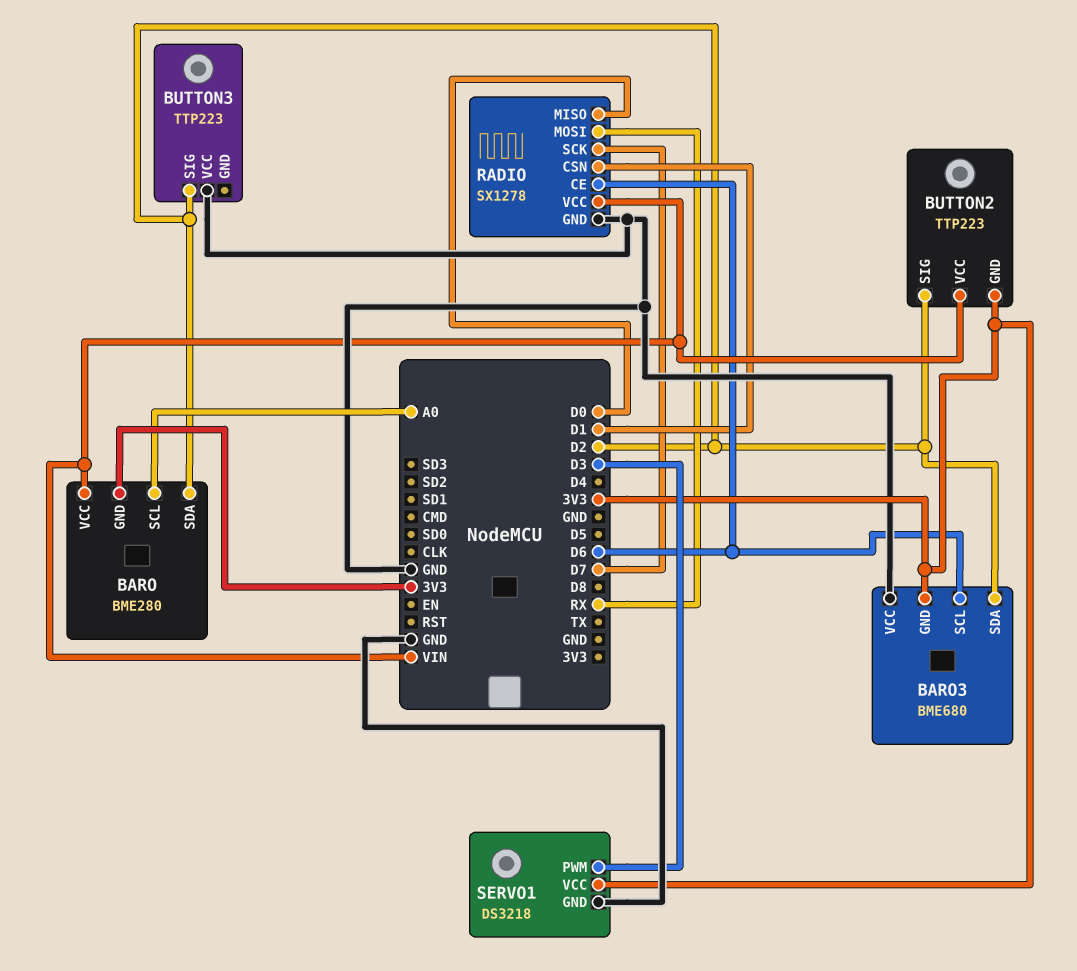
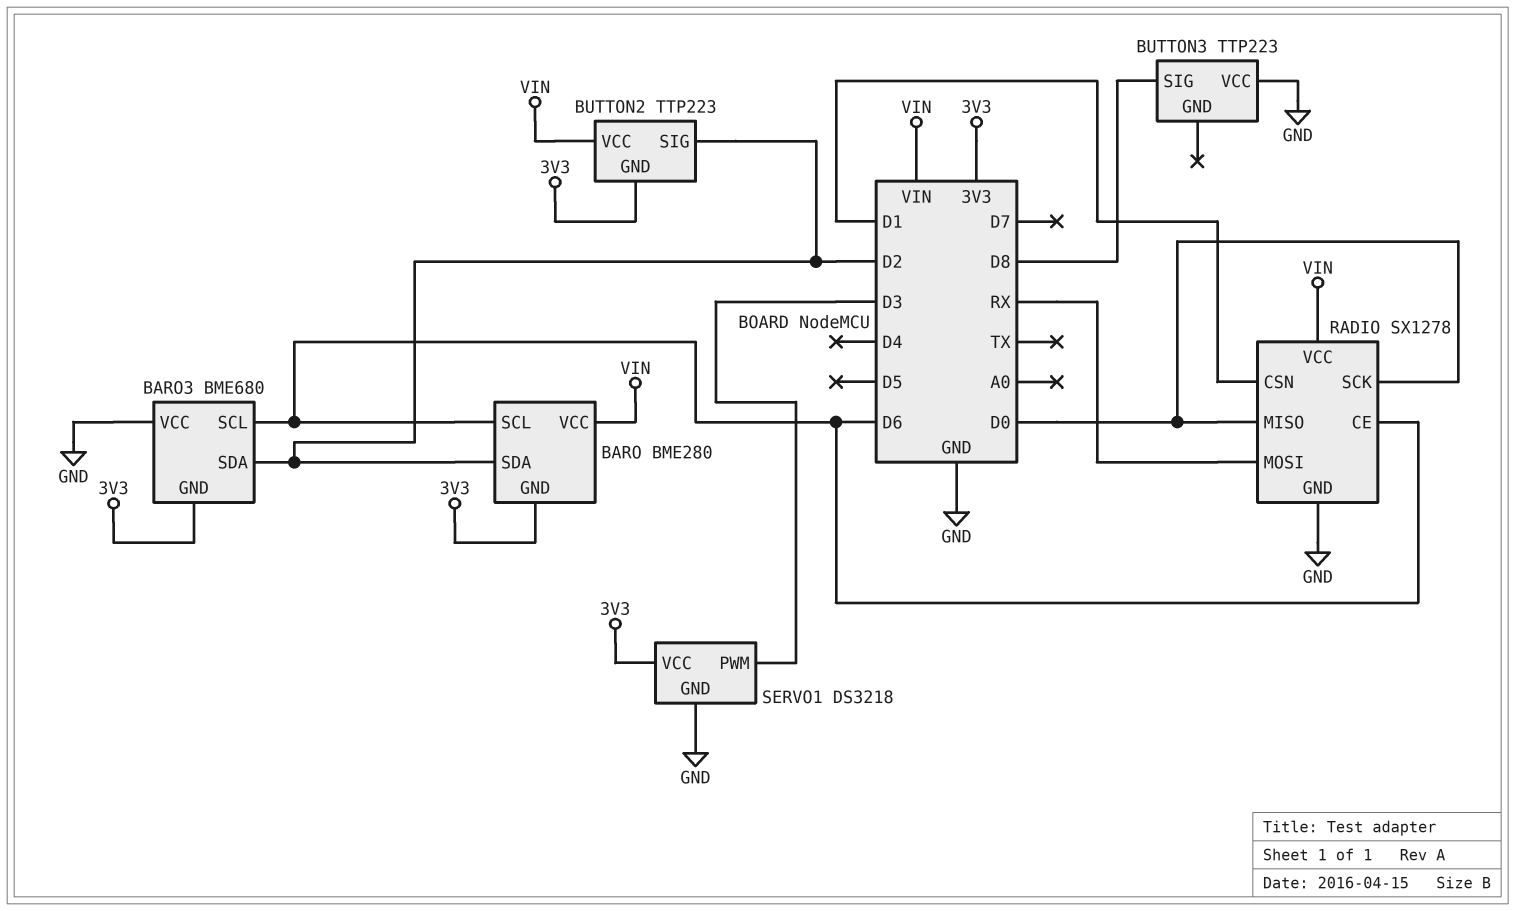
BARO pin SCL: A0 -> D6
BUTTON3 pin SIG: D2 -> D8
RADIO pin SCK: D7 -> D0

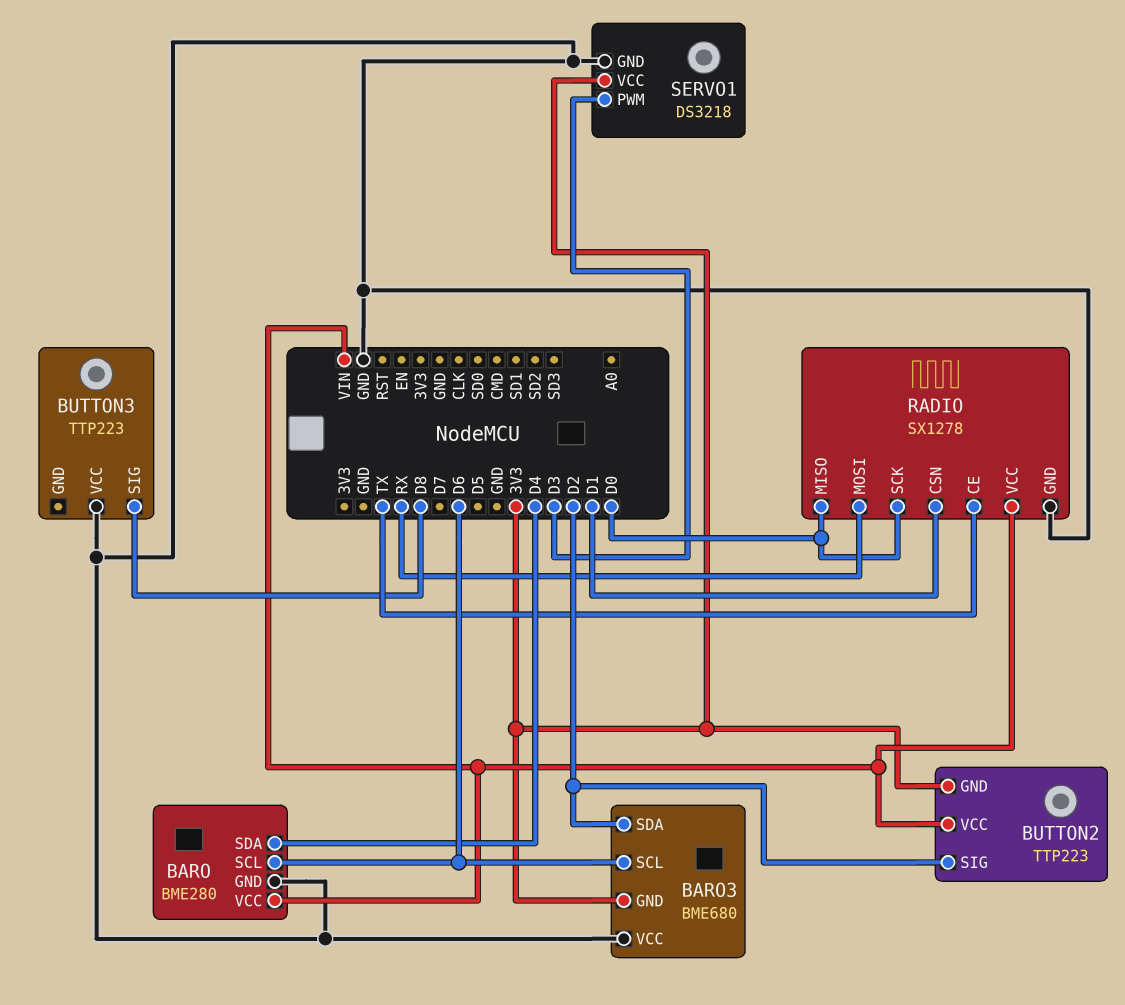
BARO pin GND: 3V3 -> GND
BARO pin SDA: D2 -> D4
RADIO pin CE: D6 -> TX

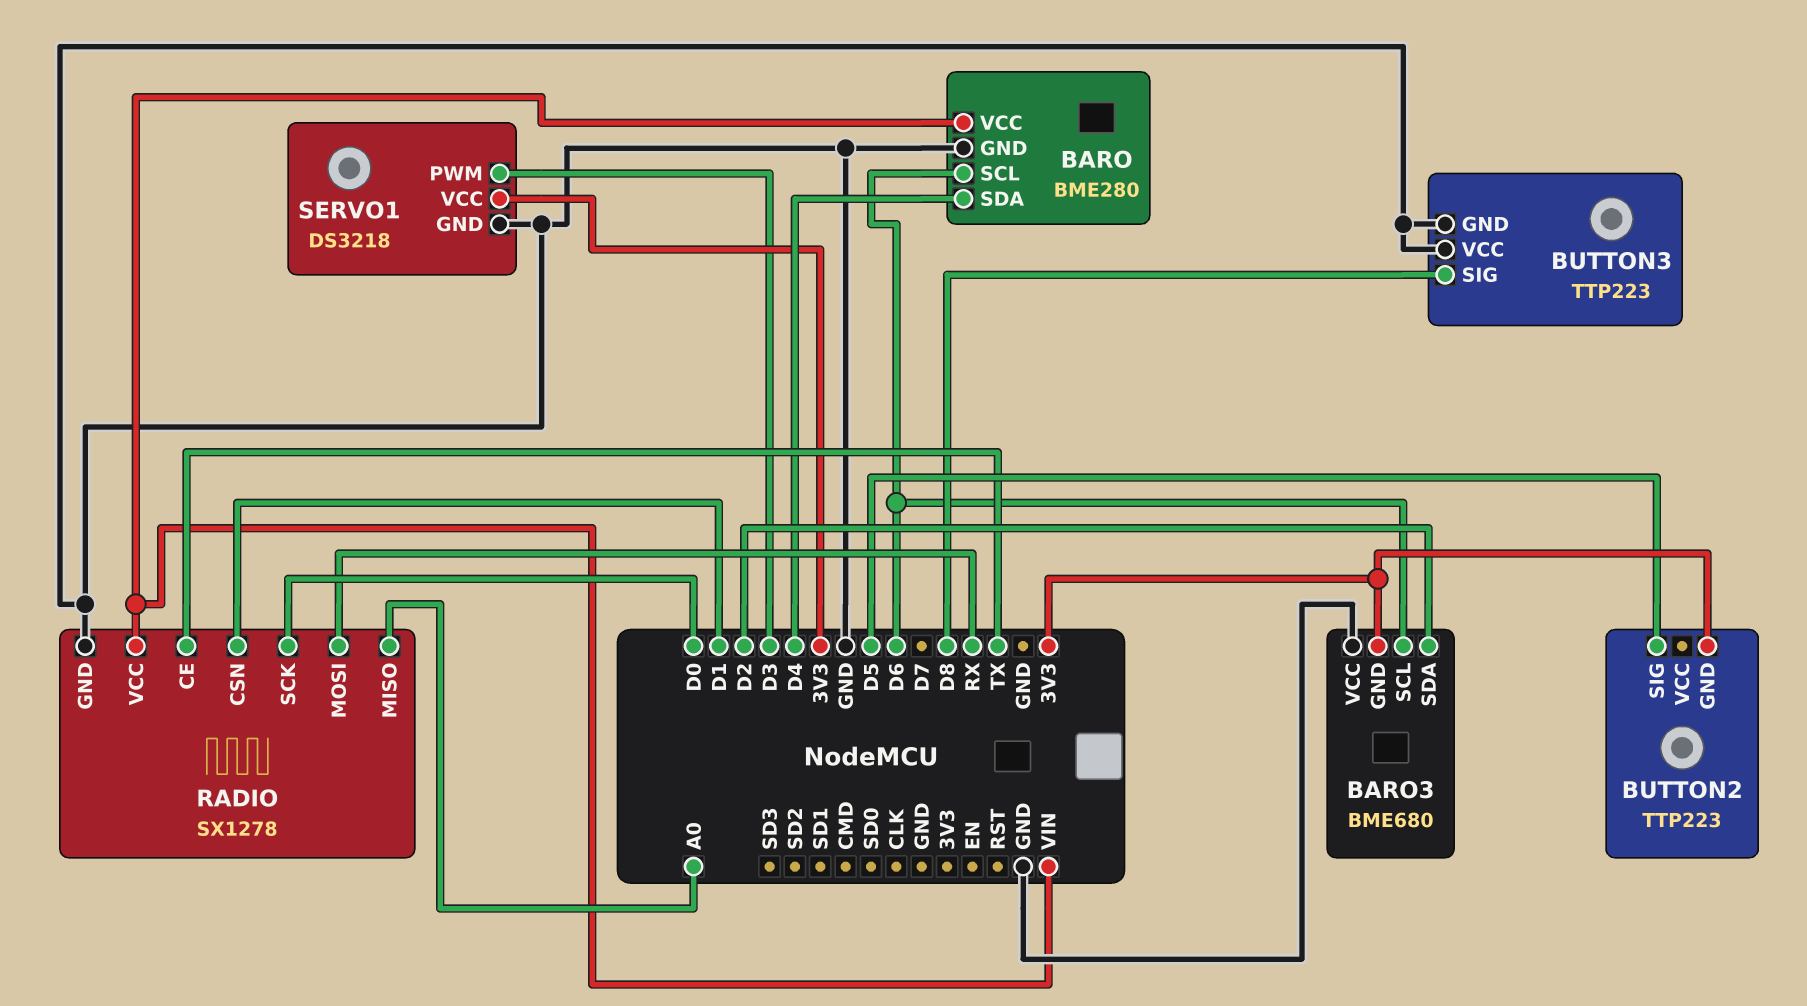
BUTTON2 pin SIG: D2 -> D5
BUTTON2 pin VCC: VIN -> none
BUTTON3 pin GND: none -> GND
RADIO pin MISO: D0 -> A0

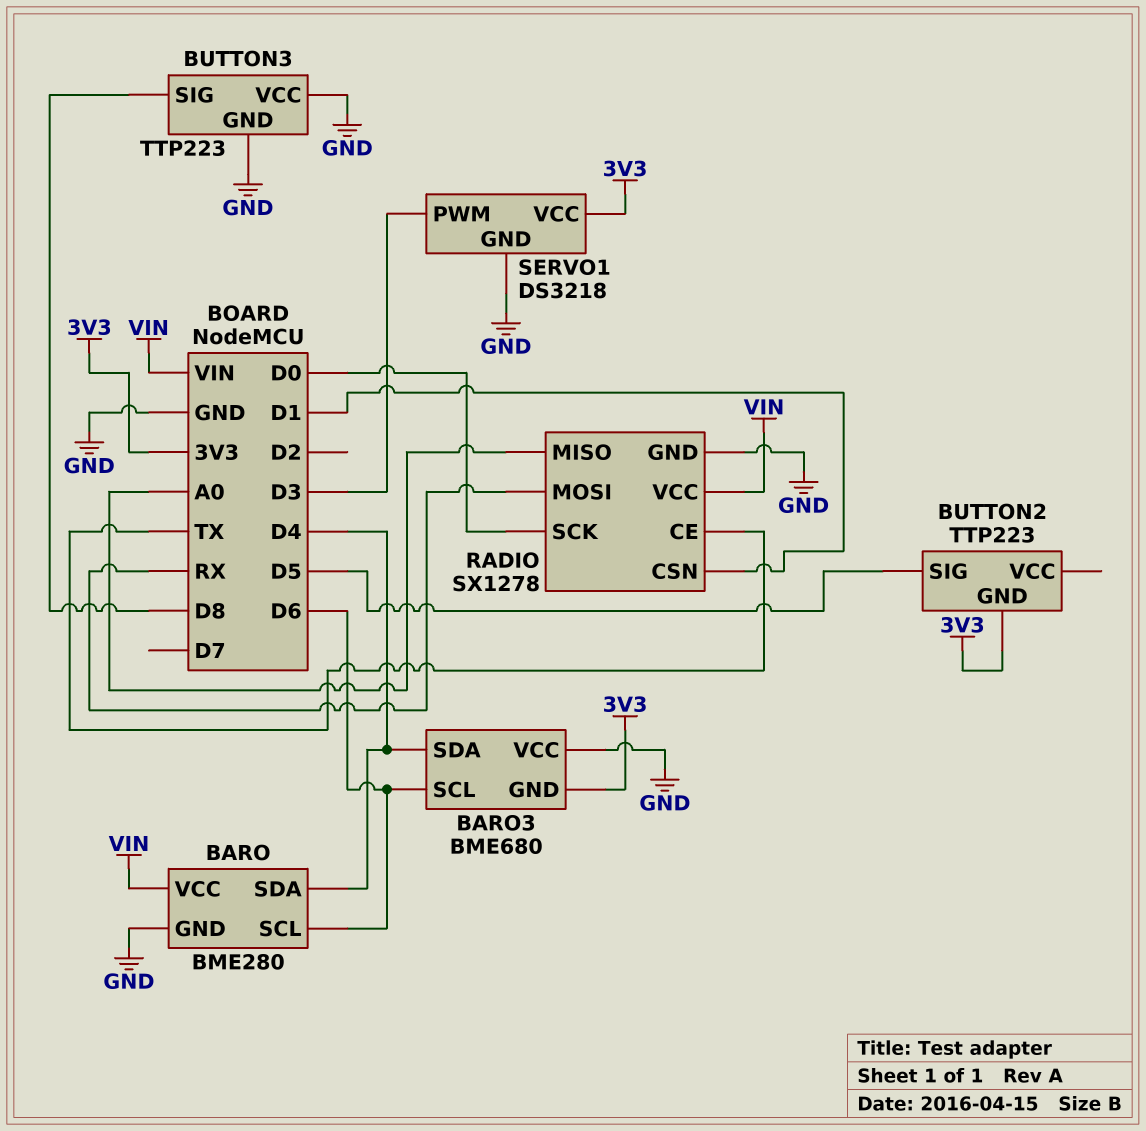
BARO3 pin SDA: D2 -> D4

